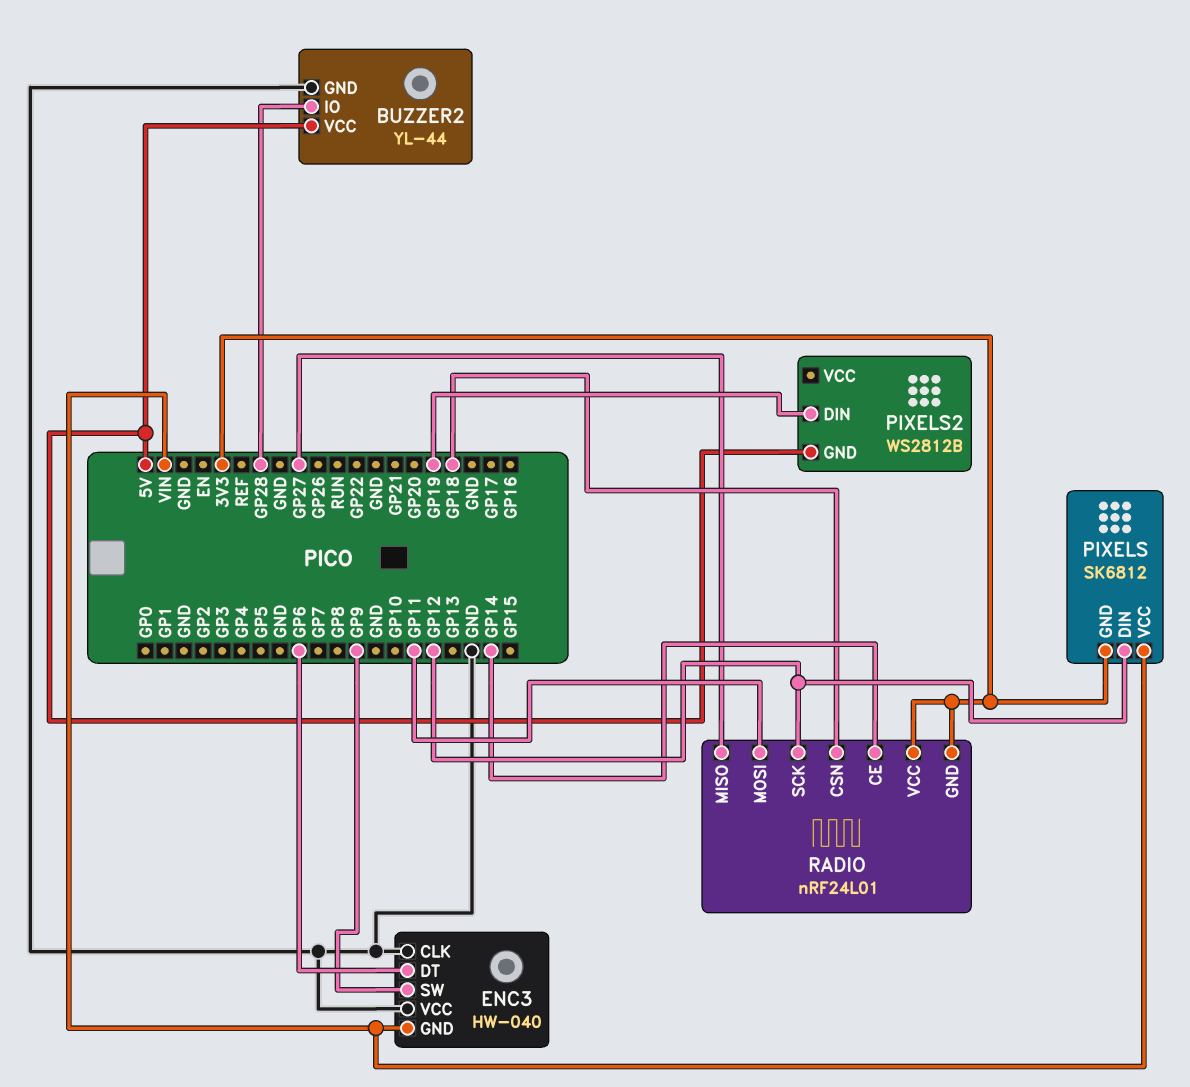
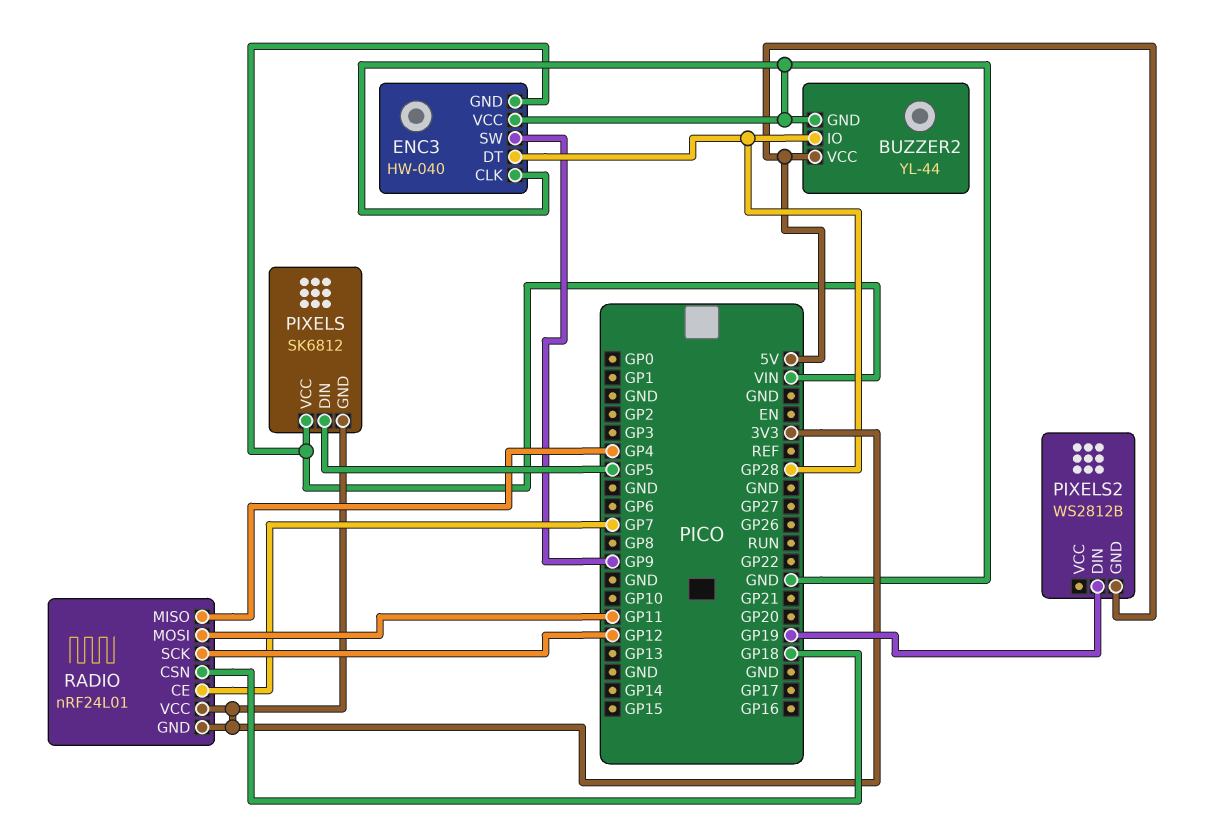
ENC3 pin DT: GP6 -> GP28
PIXELS pin DIN: GP12 -> GP5
RADIO pin CE: GP14 -> GP7
RADIO pin MISO: GP27 -> GP4

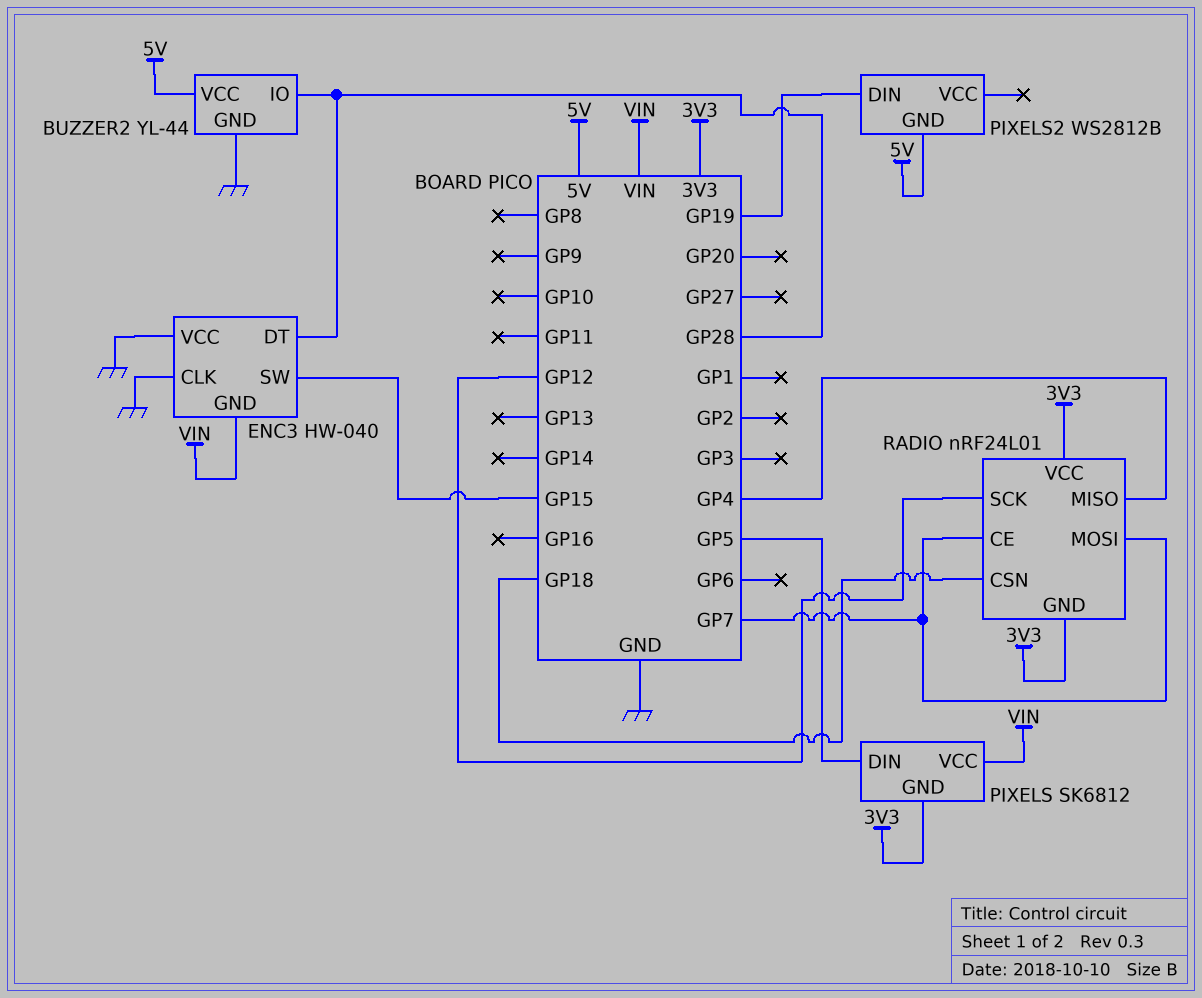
ENC3 pin SW: GP9 -> GP15
RADIO pin MOSI: GP11 -> GP7

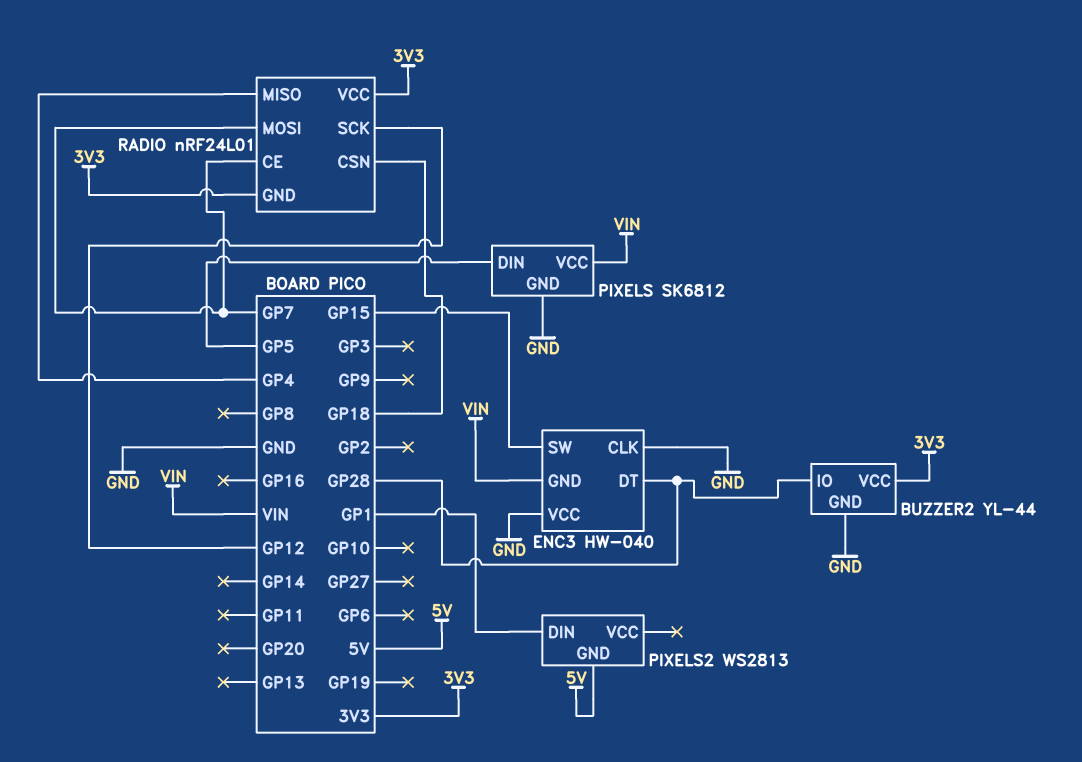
BUZZER2 pin VCC: 5V -> 3V3
PIXELS pin GND: 3V3 -> GND
PIXELS2: WS2812B -> WS2813
PIXELS2 pin DIN: GP19 -> GP1

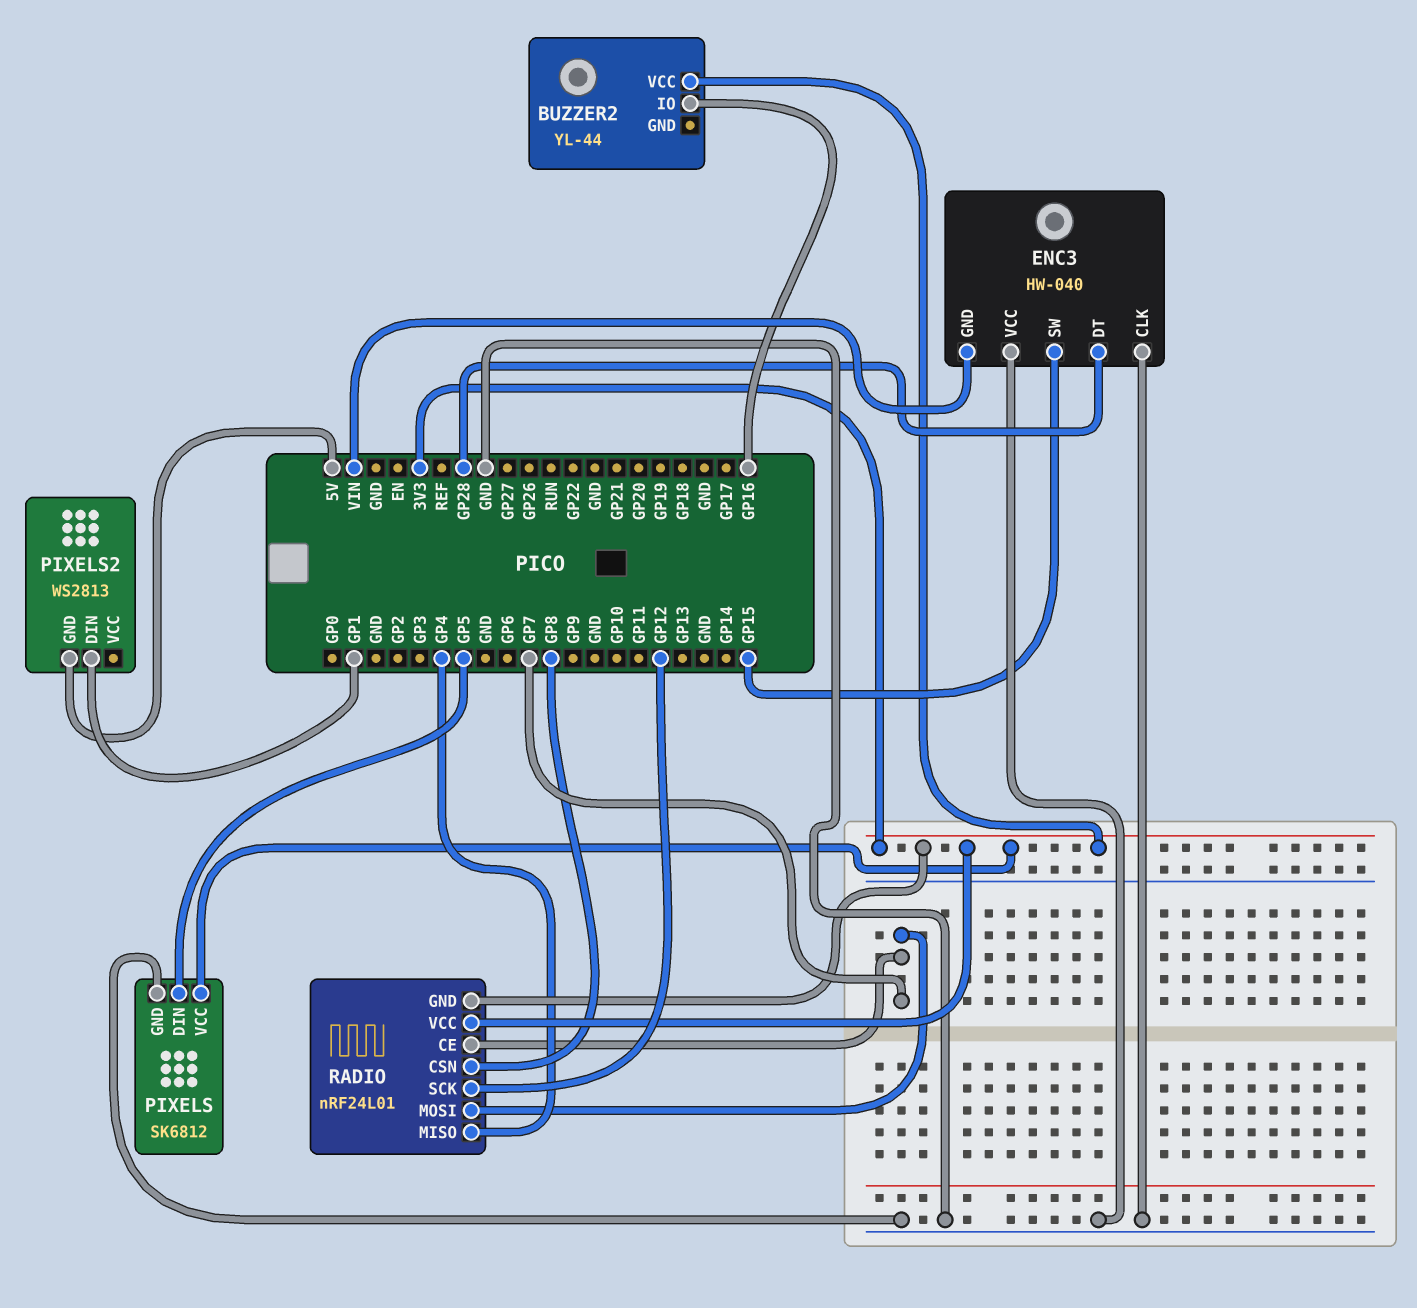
BUZZER2 pin GND: GND -> none
BUZZER2 pin IO: GP28 -> GP16
PIXELS pin VCC: VIN -> 3V3
RADIO pin CSN: GP18 -> GP8

